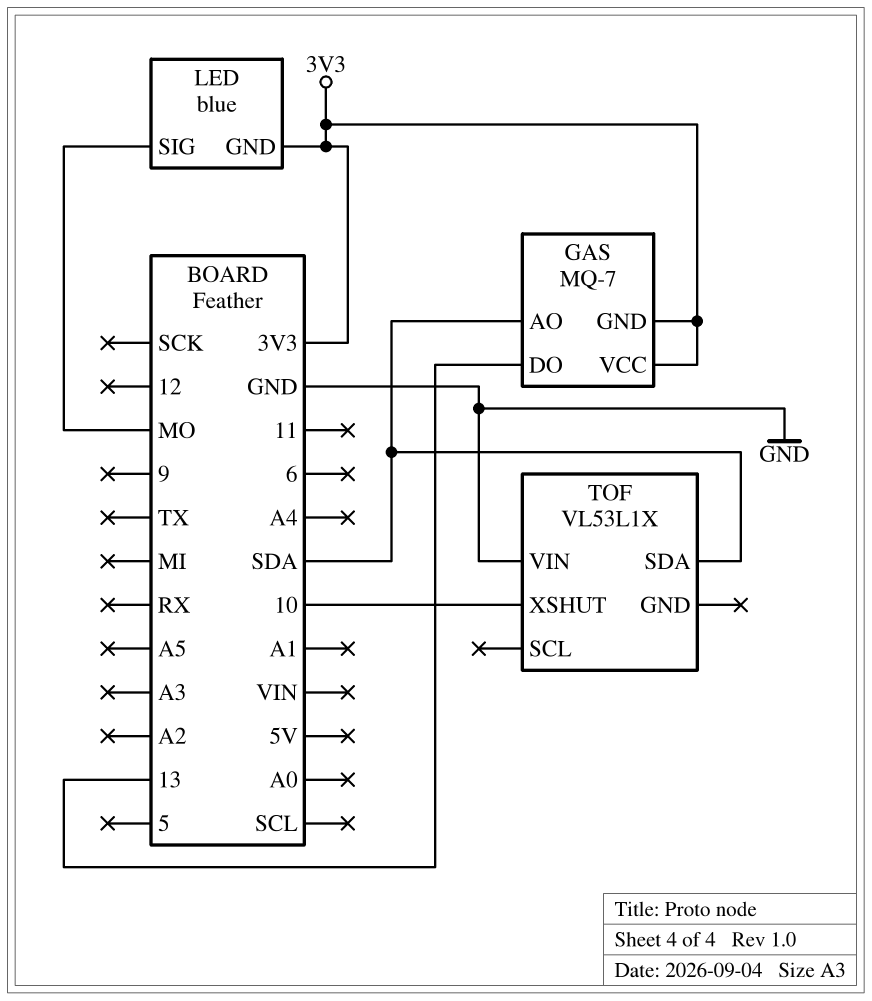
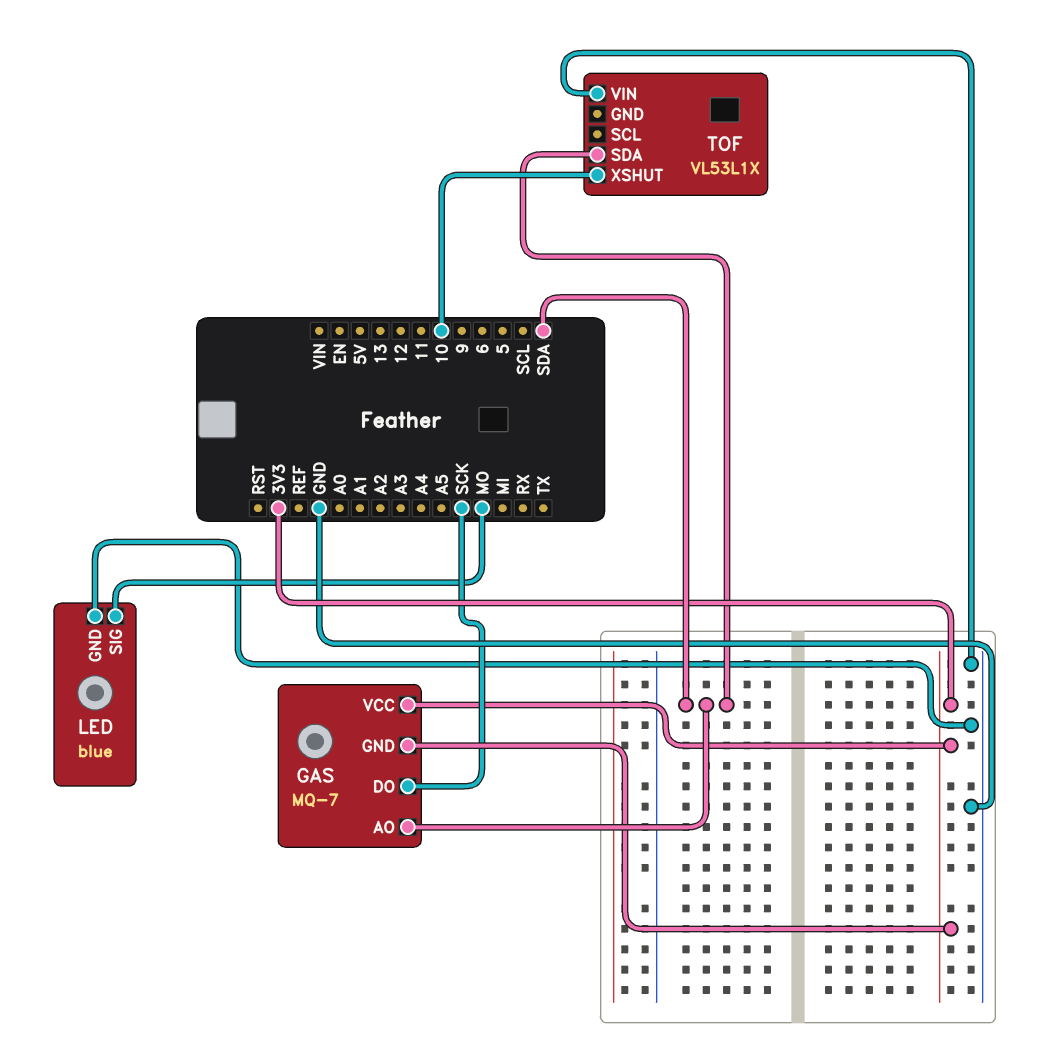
GAS pin DO: 13 -> SCK
LED pin GND: 3V3 -> GND

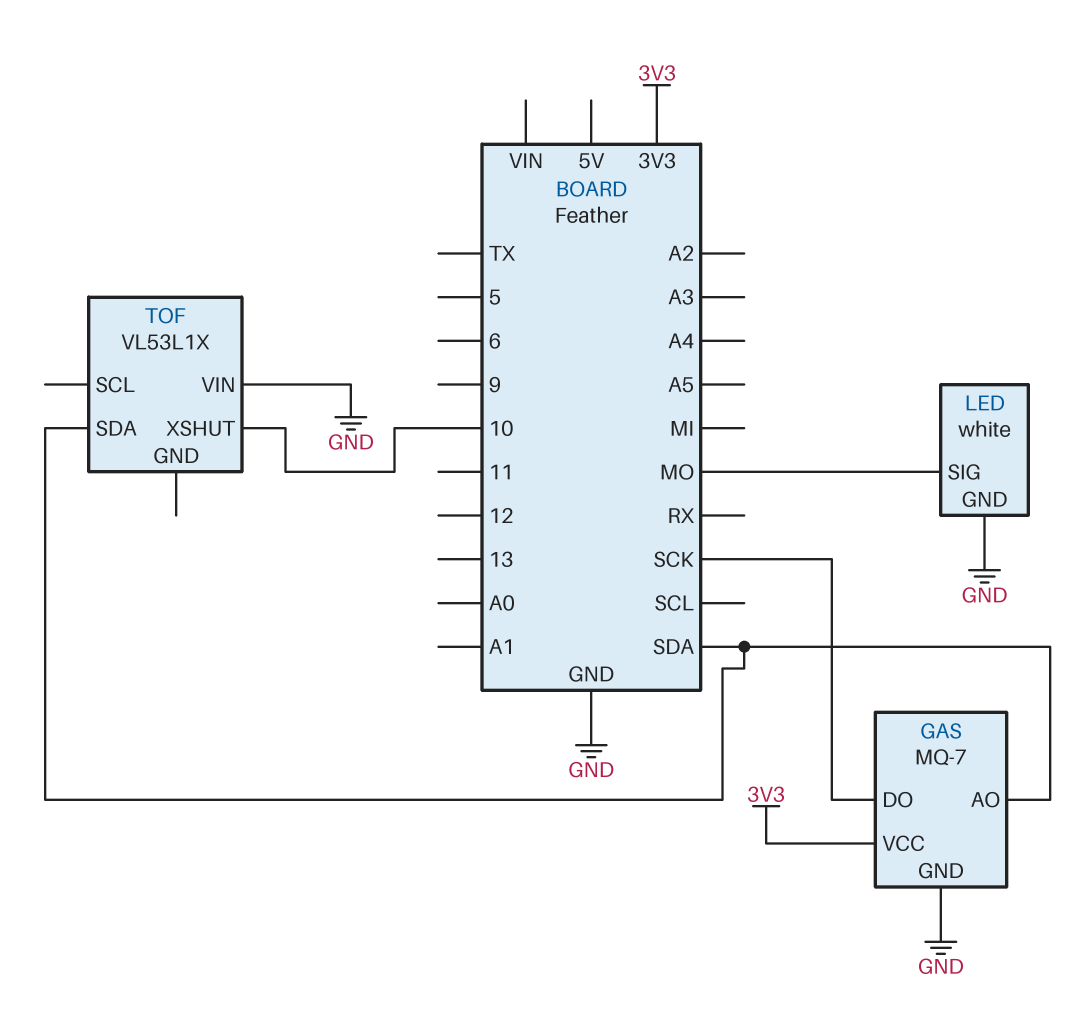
GAS pin GND: 3V3 -> GND
LED: blue -> white

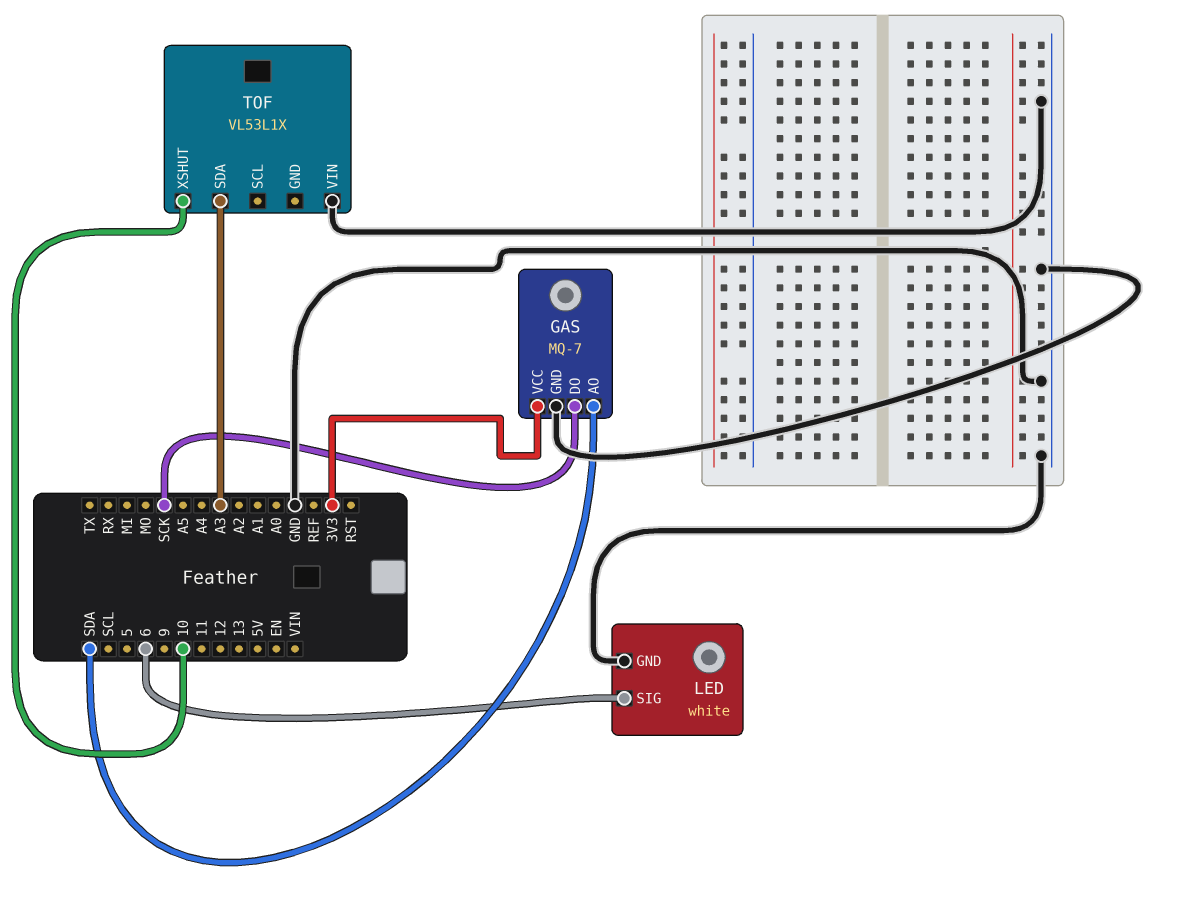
LED pin SIG: MO -> 6
TOF pin SDA: SDA -> A3

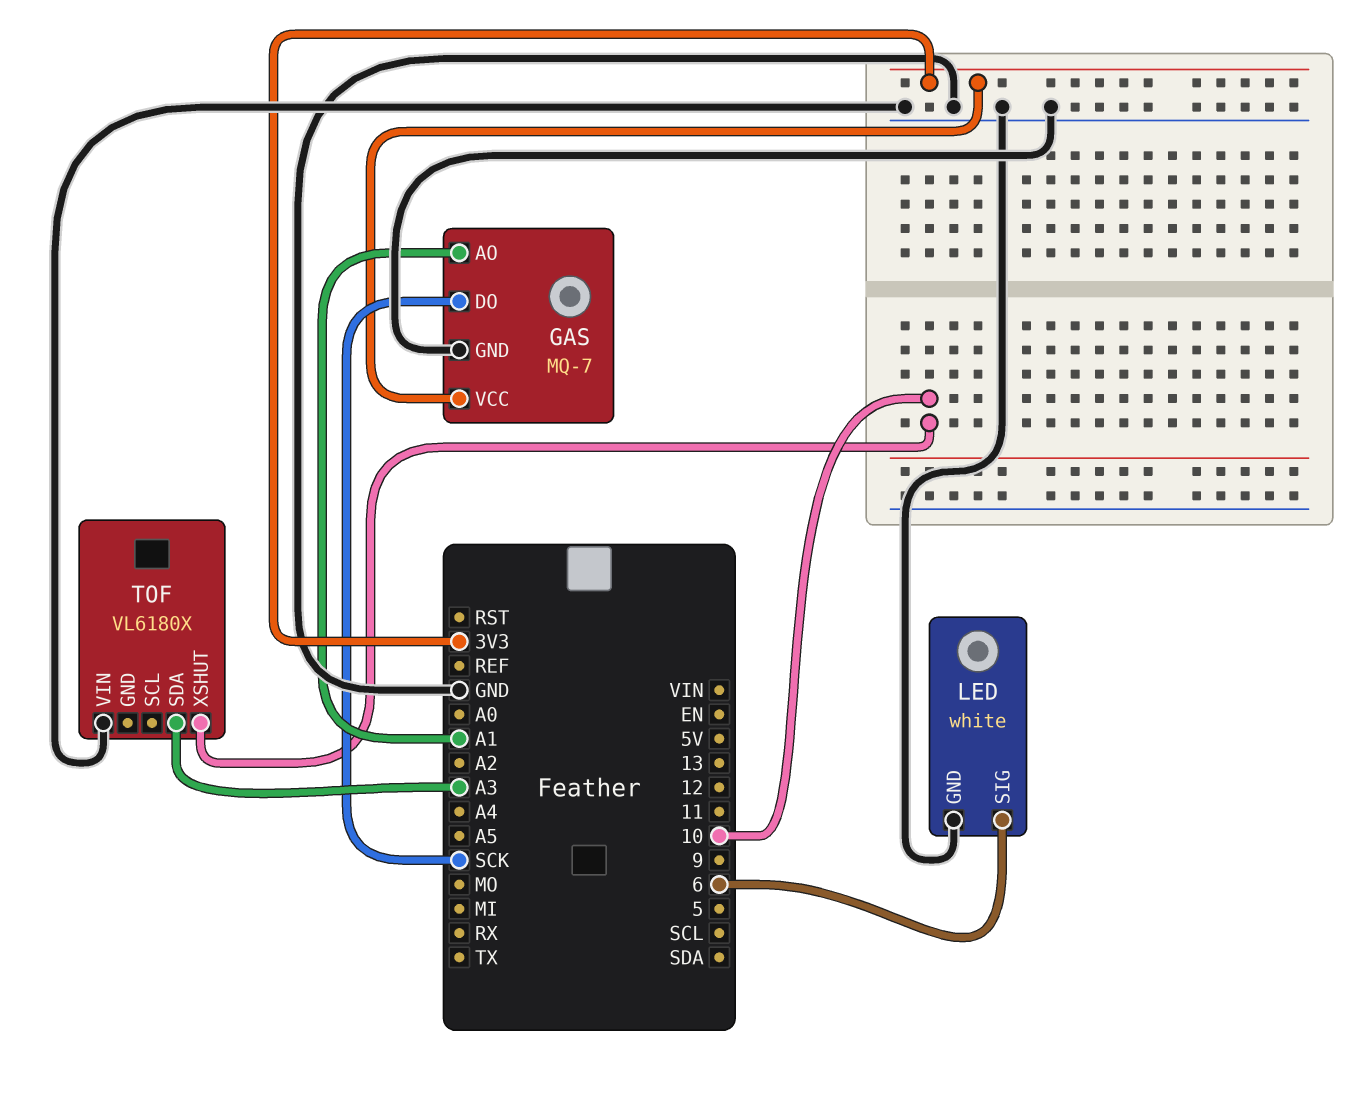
GAS pin AO: SDA -> A1
TOF: VL53L1X -> VL6180X

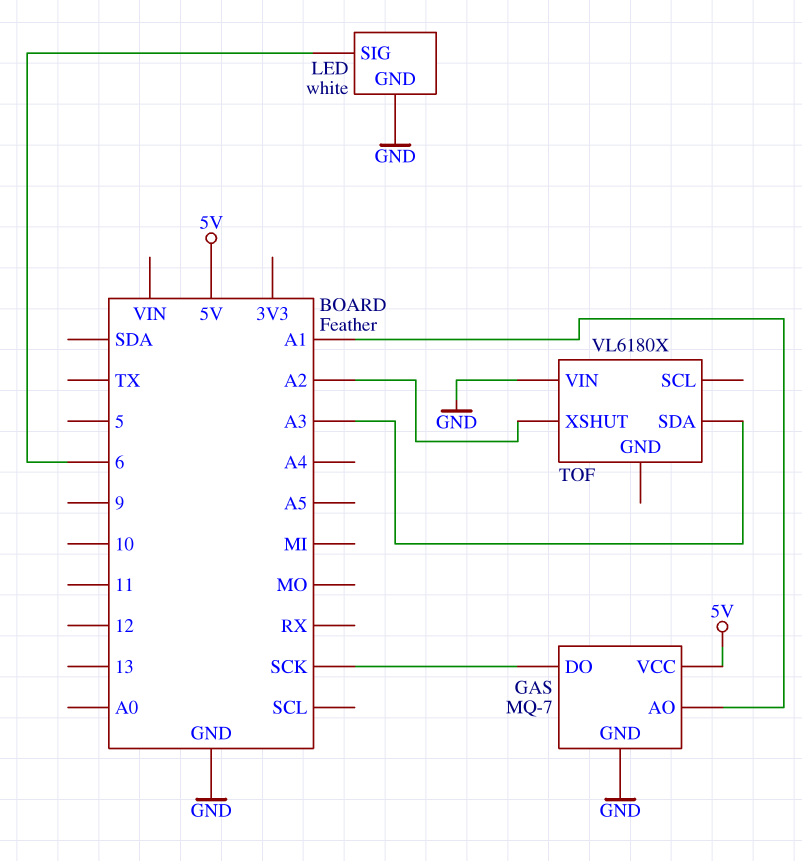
GAS pin VCC: 3V3 -> 5V
TOF pin XSHUT: 10 -> A2

